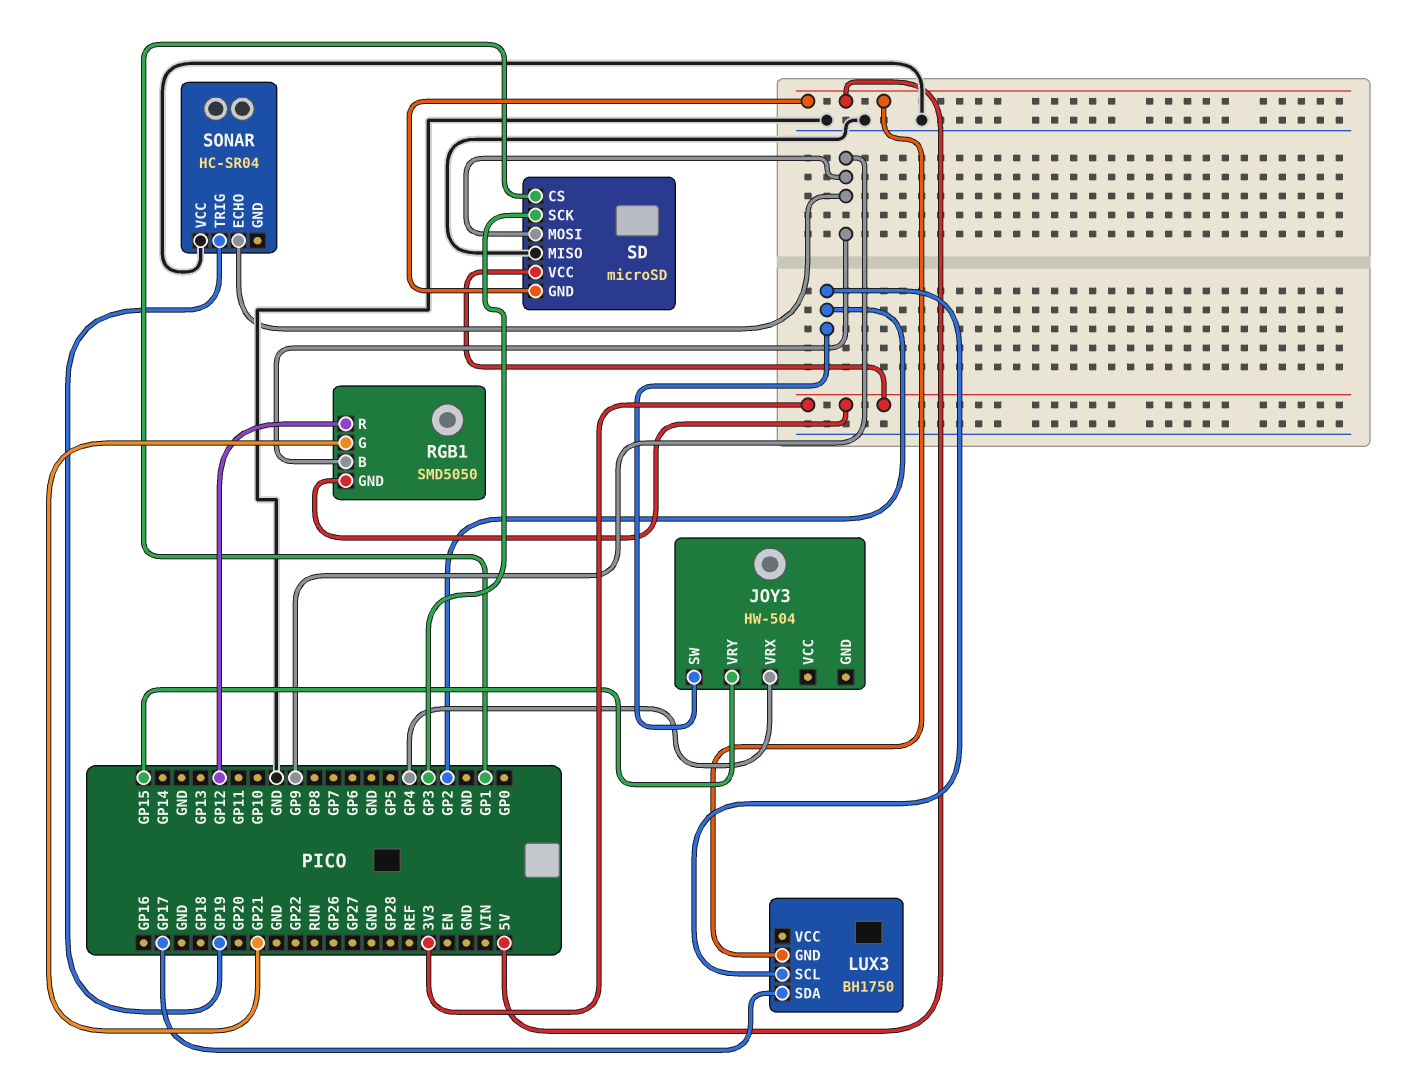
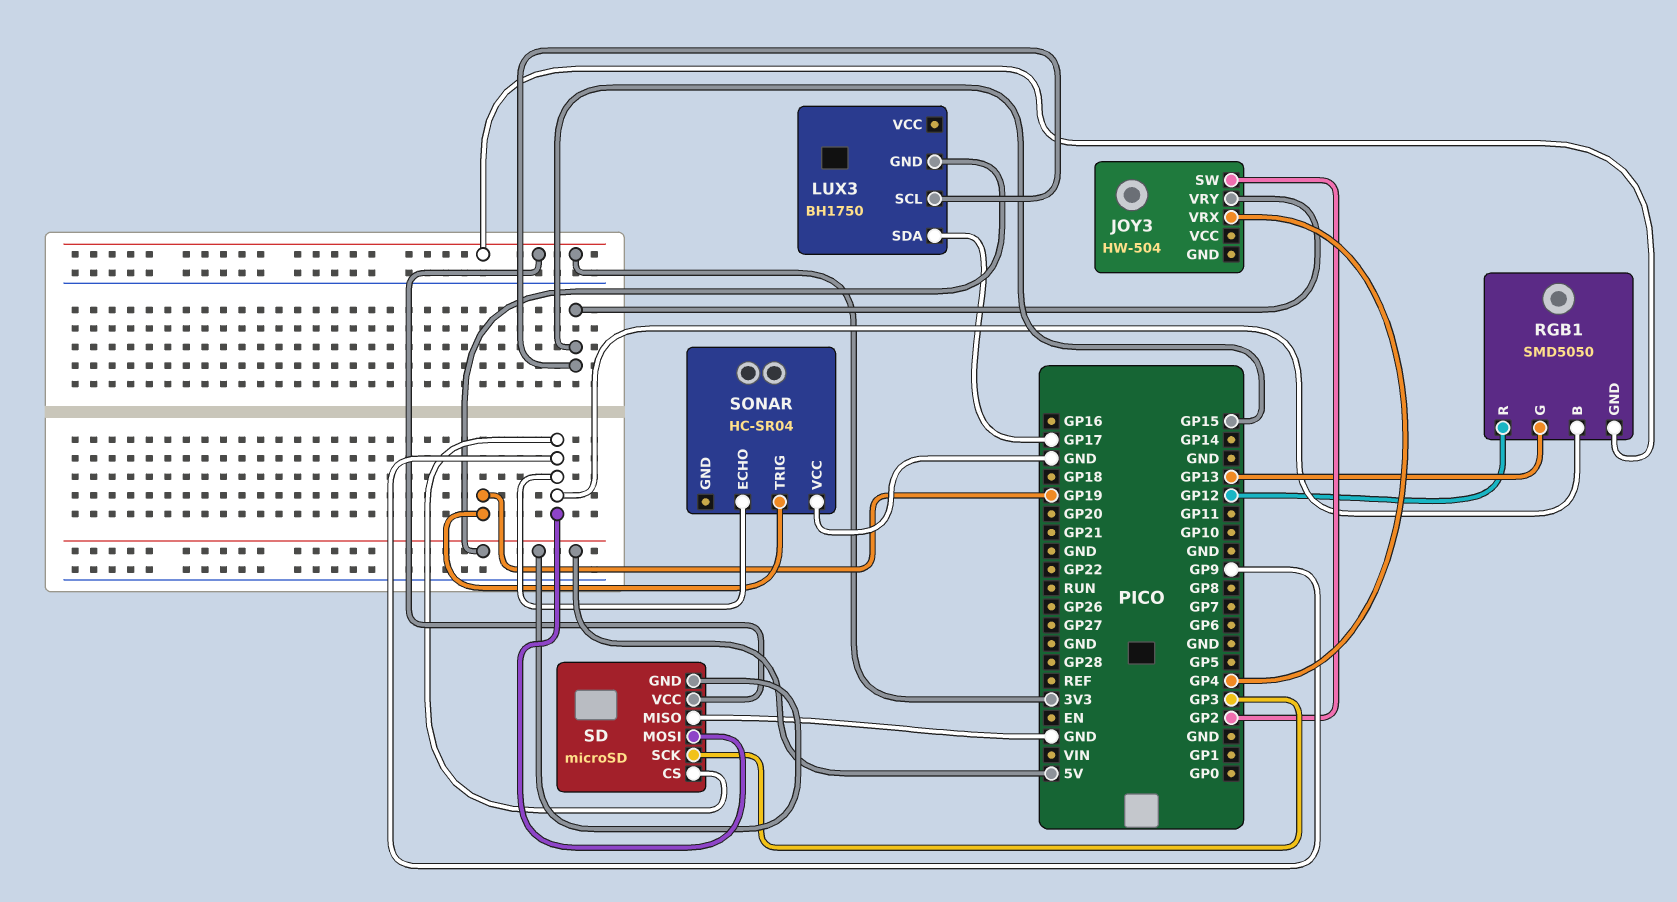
LUX3 pin SCL: GP2 -> GP15
RGB1 pin G: GP21 -> GP13
SD pin CS: GP1 -> GP9

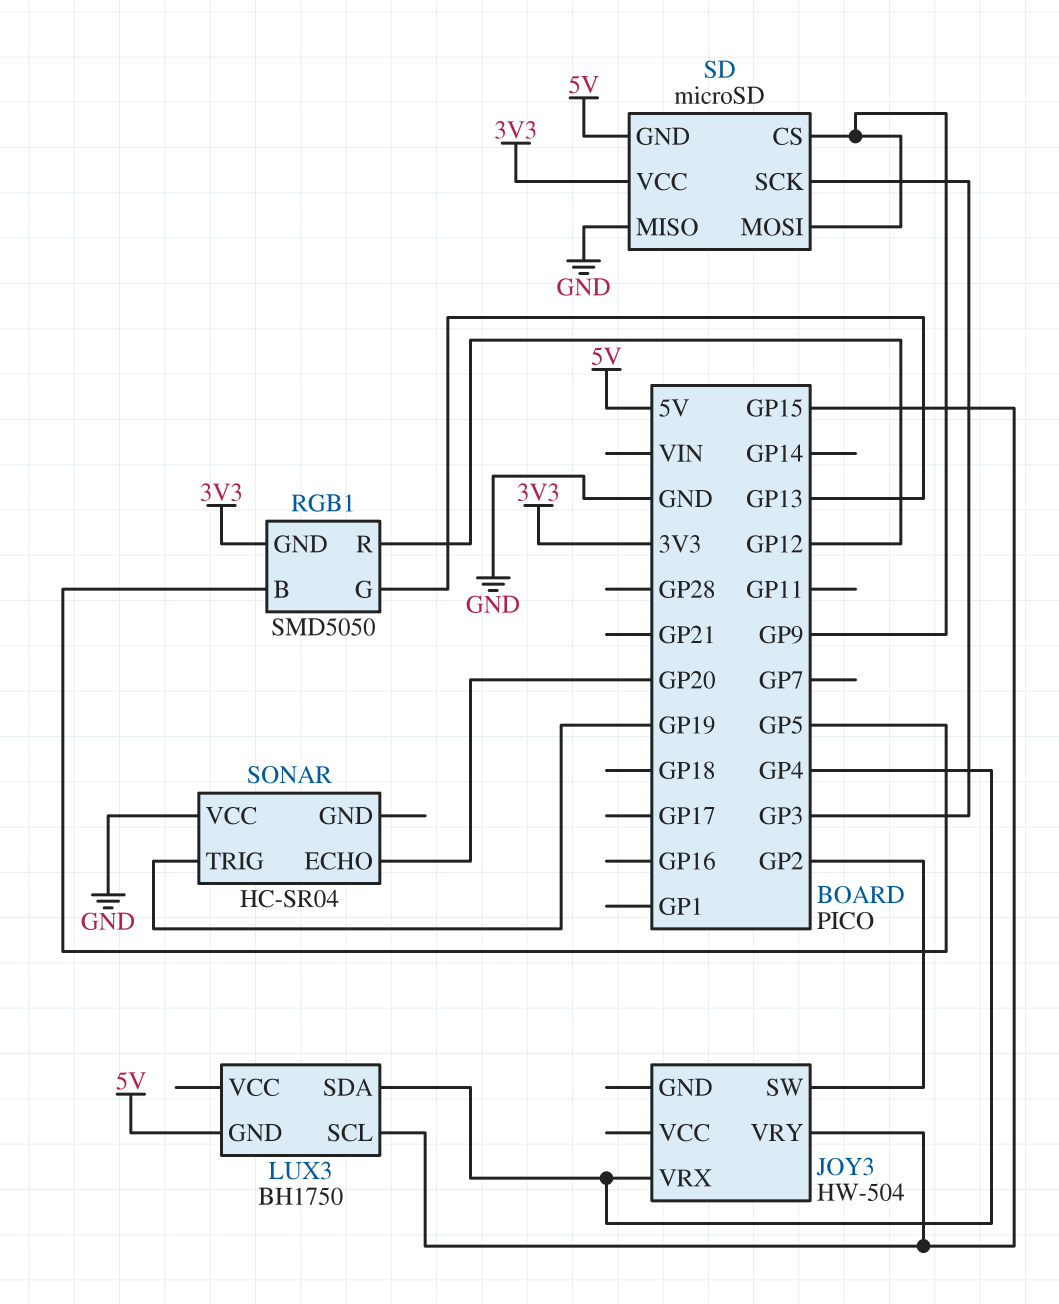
LUX3 pin SDA: GP17 -> GP4
RGB1 pin B: GP9 -> GP5
SONAR pin ECHO: GP9 -> GP20

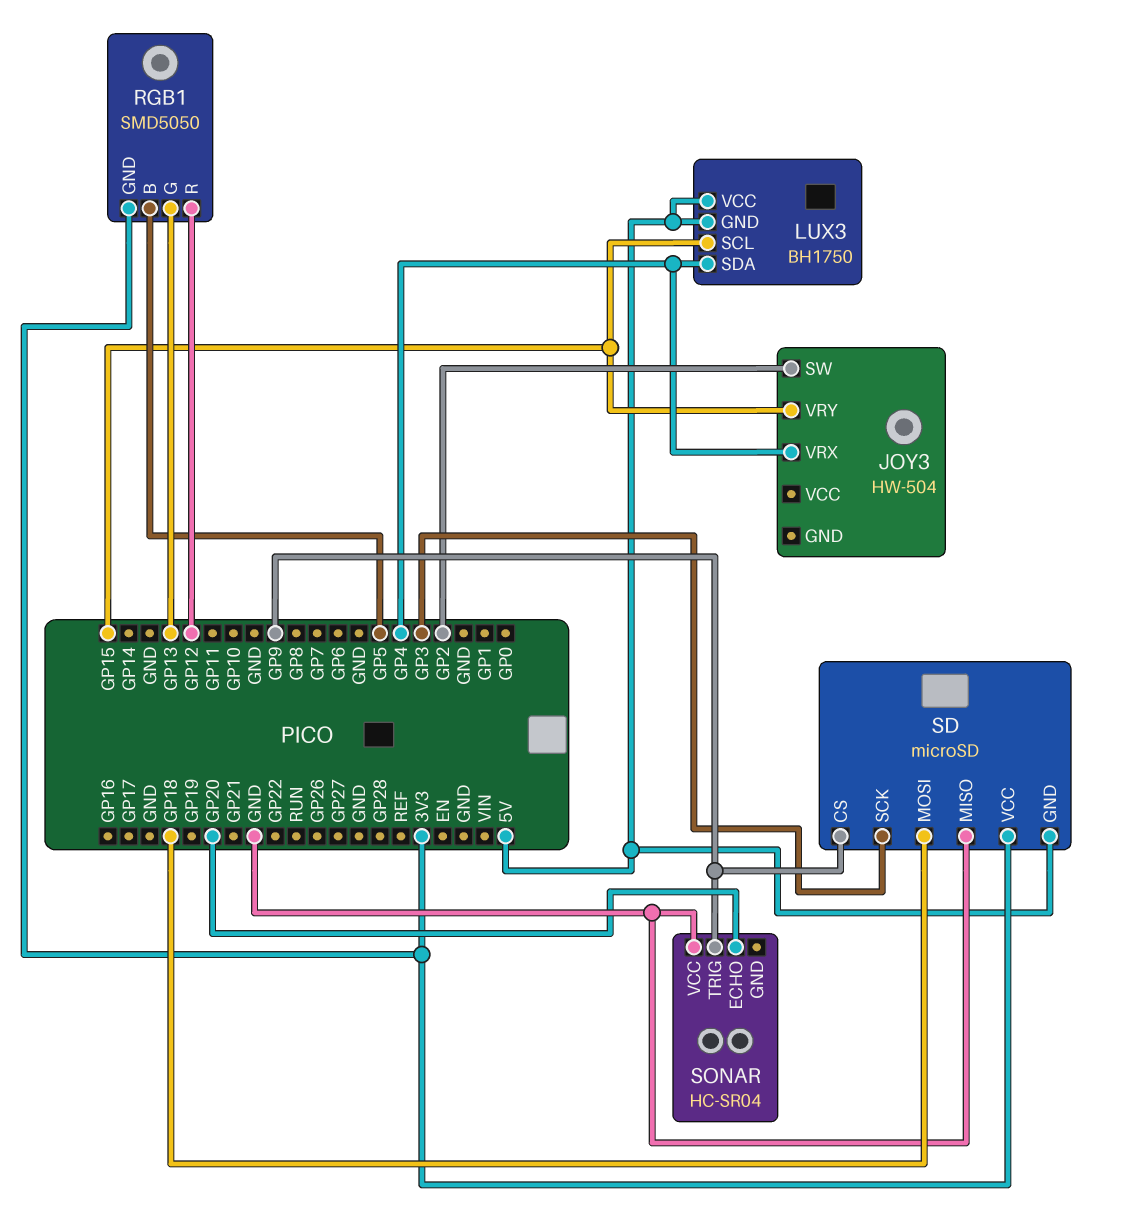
LUX3 pin VCC: none -> 5V
SD pin MOSI: GP9 -> GP18
SONAR pin TRIG: GP19 -> GP9

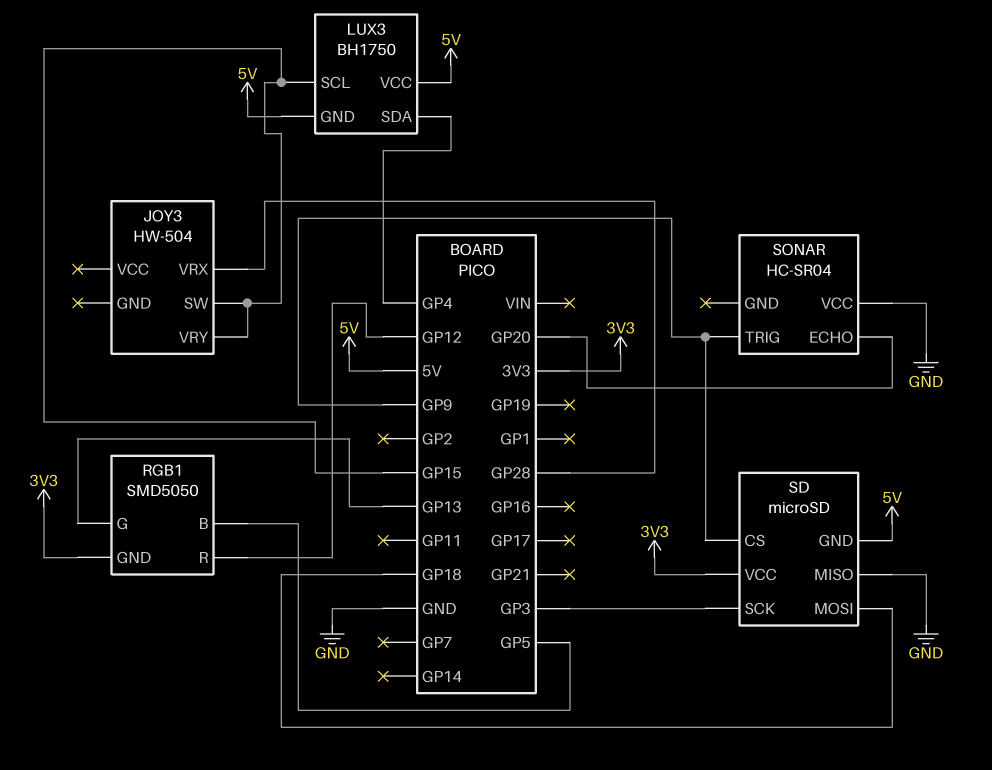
JOY3 pin SW: GP2 -> GP15
JOY3 pin VRX: GP4 -> GP28

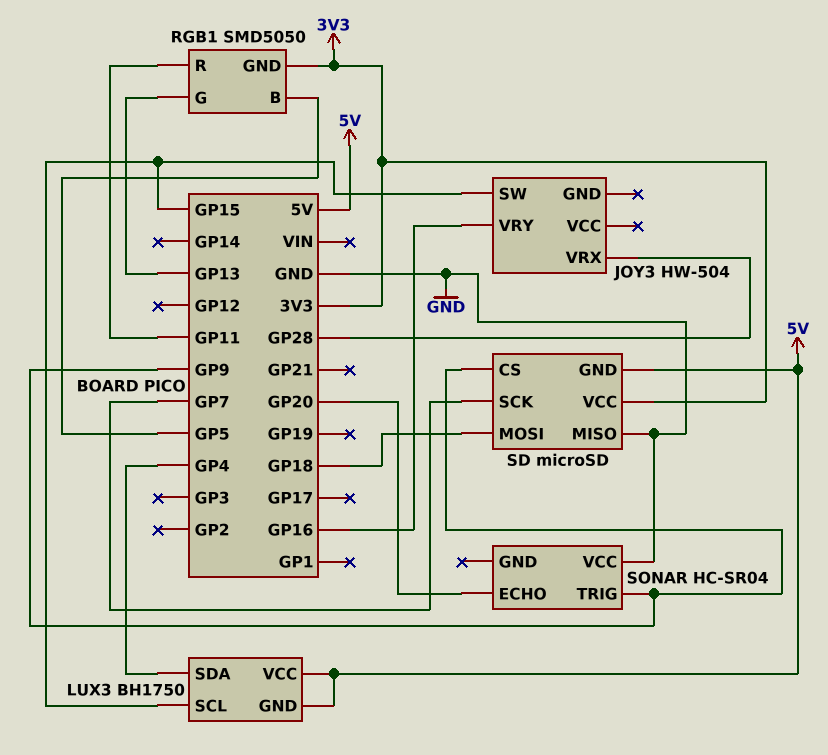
JOY3 pin VRY: GP15 -> GP16
RGB1 pin R: GP12 -> GP11
SD pin SCK: GP3 -> GP7

